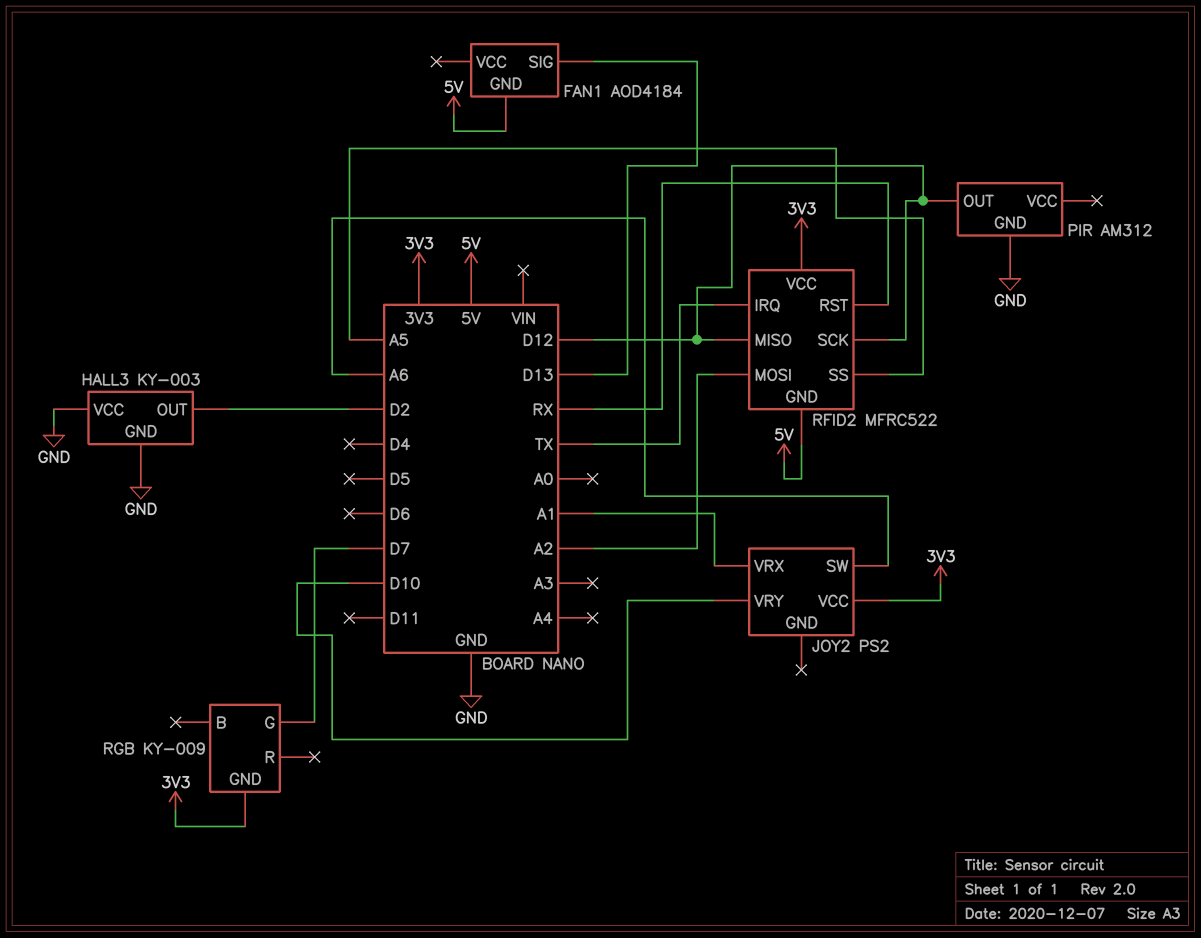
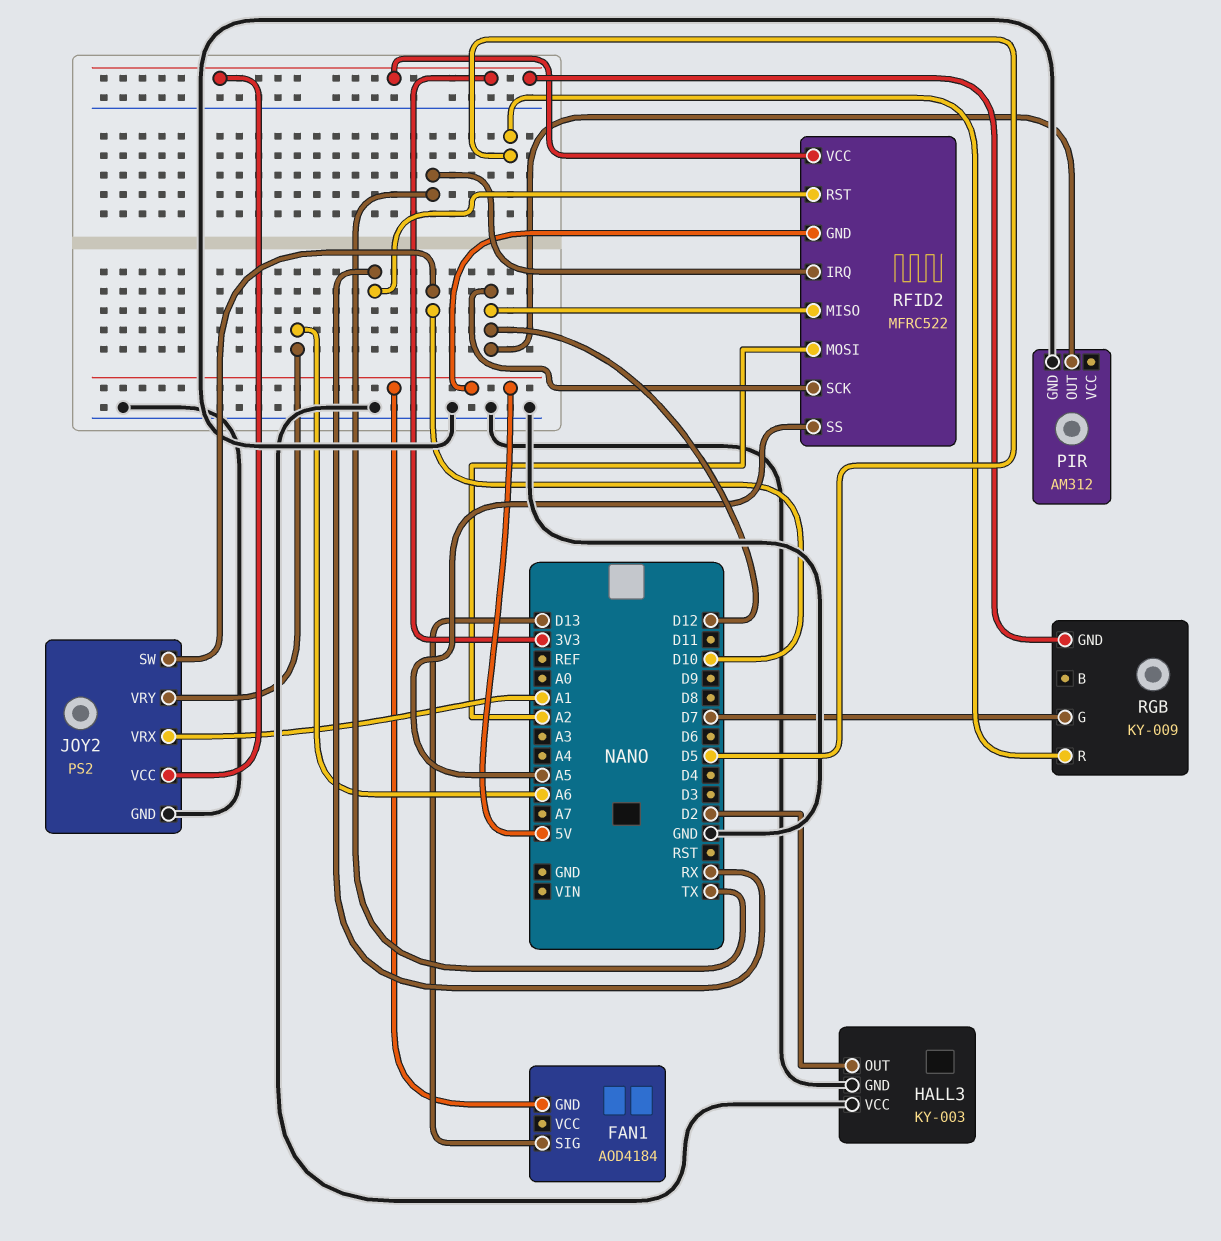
JOY2 pin GND: none -> GND
JOY2 pin SW: A6 -> D10
JOY2 pin VRY: D10 -> A6
RGB pin R: none -> D5

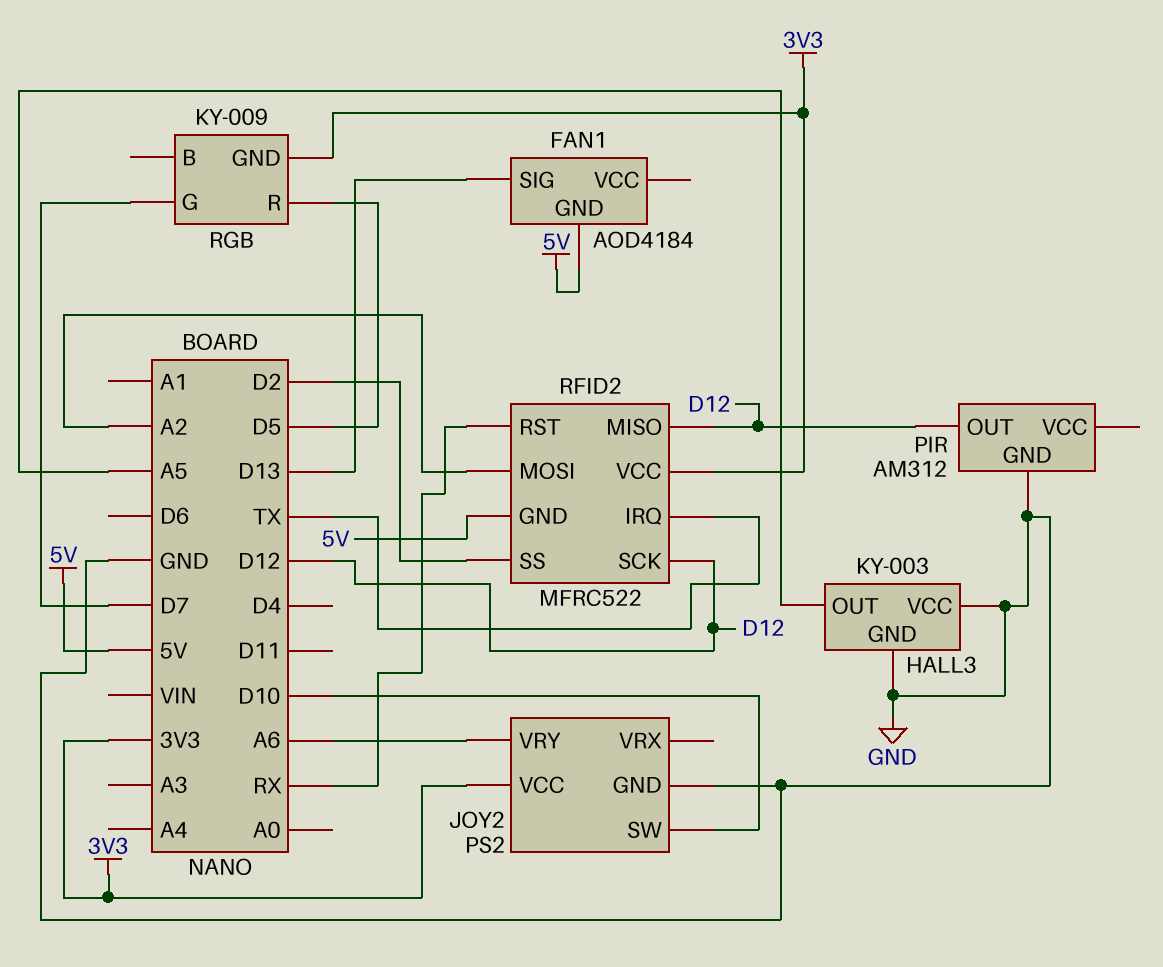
HALL3 pin OUT: D2 -> A5
JOY2 pin VRX: A1 -> none
RFID2 pin SS: A5 -> D2

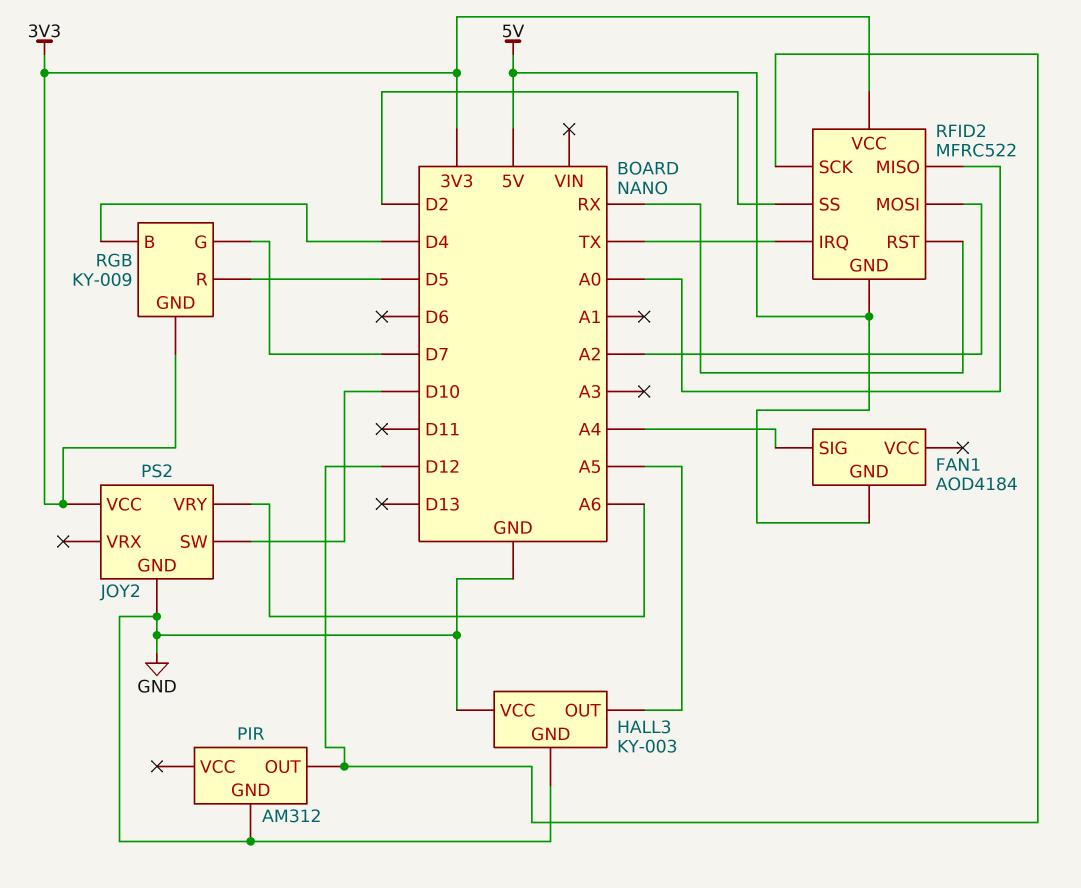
FAN1 pin SIG: D13 -> A4
RFID2 pin MISO: D12 -> A0
RGB pin B: none -> D4

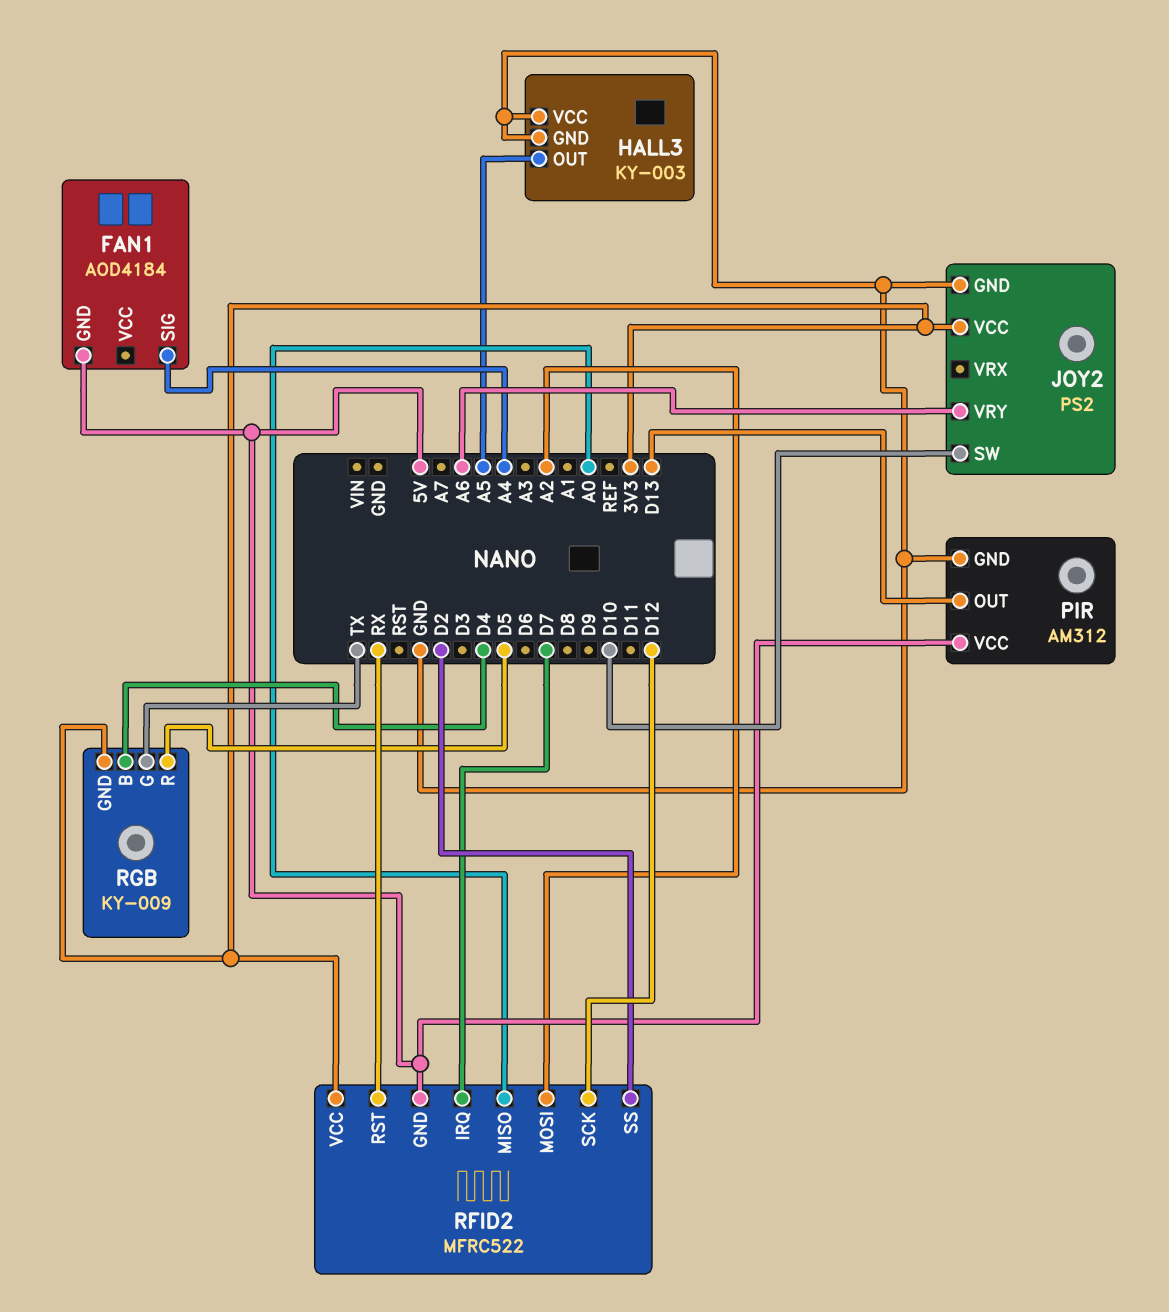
PIR pin OUT: D12 -> D13
PIR pin VCC: none -> 5V
RFID2 pin IRQ: TX -> D7
RGB pin G: D7 -> TX

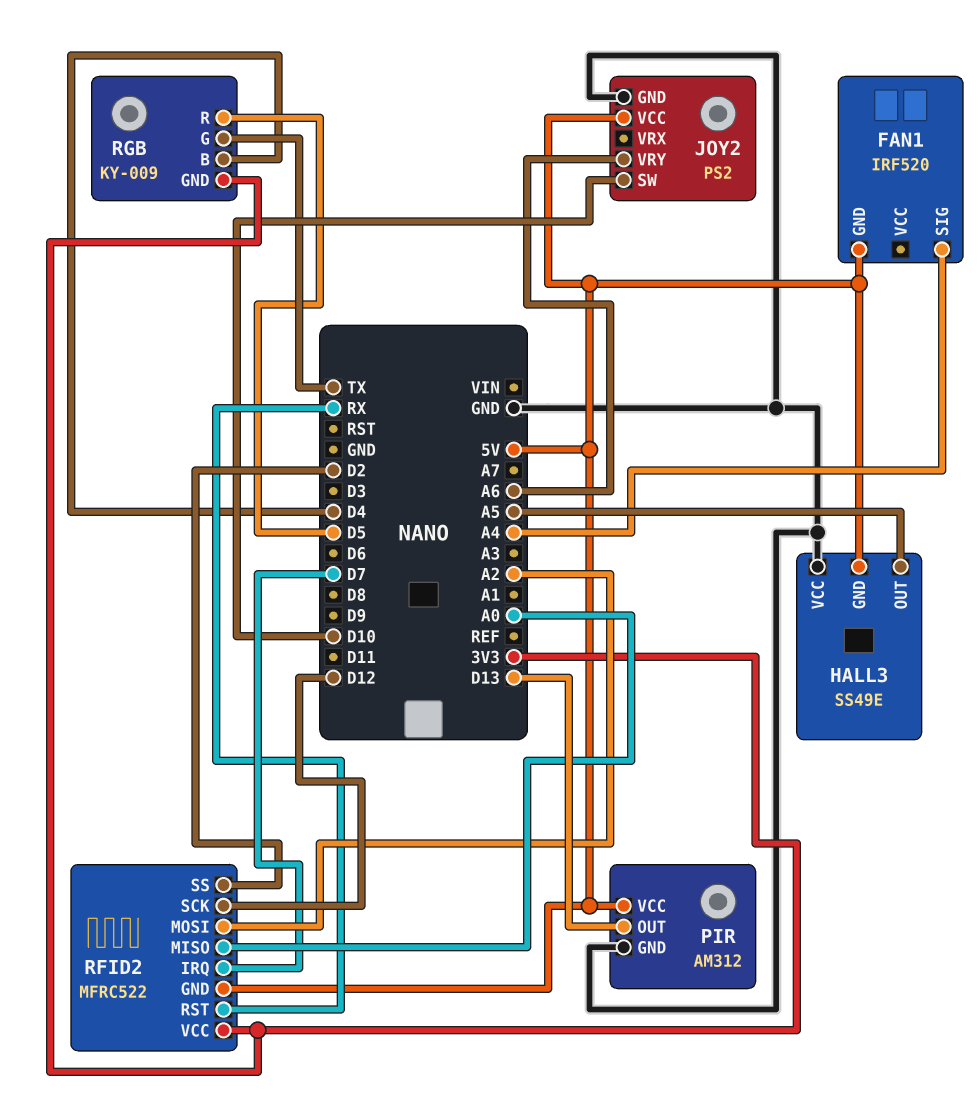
FAN1: AOD4184 -> IRF520
HALL3: KY-003 -> SS49E
HALL3 pin GND: GND -> 5V
JOY2 pin VCC: 3V3 -> 5V

